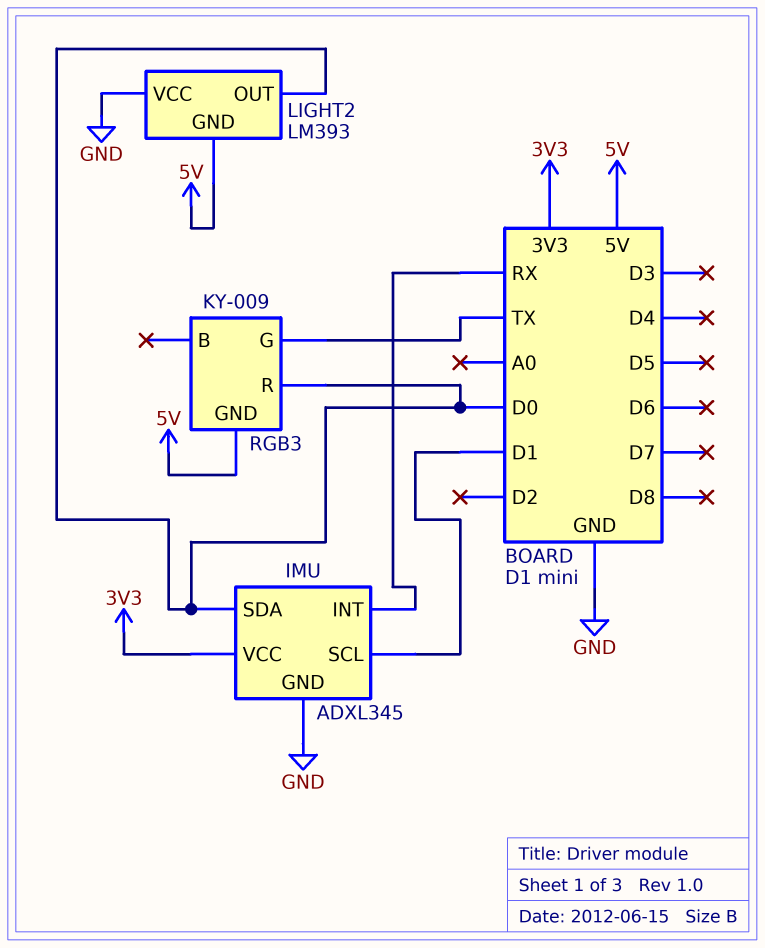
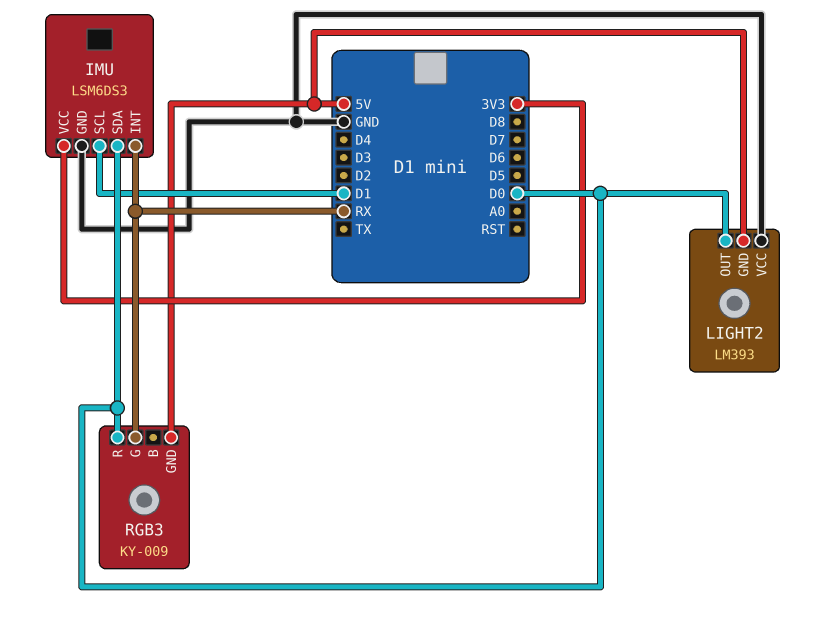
IMU: ADXL345 -> LSM6DS3
RGB3 pin G: TX -> RX

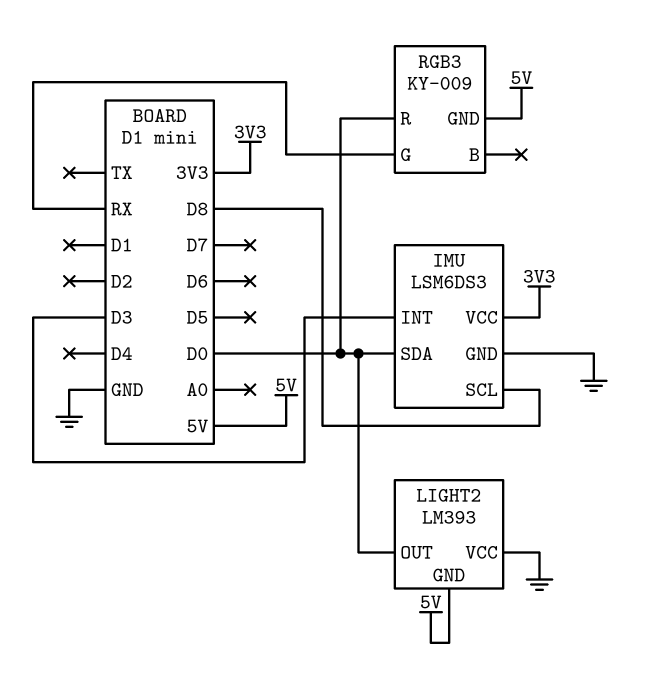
IMU pin INT: RX -> D3
IMU pin SCL: D1 -> D8

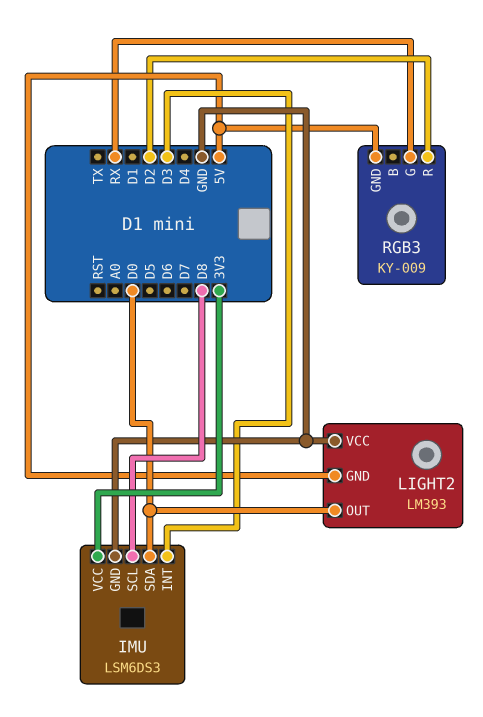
RGB3 pin R: D0 -> D2

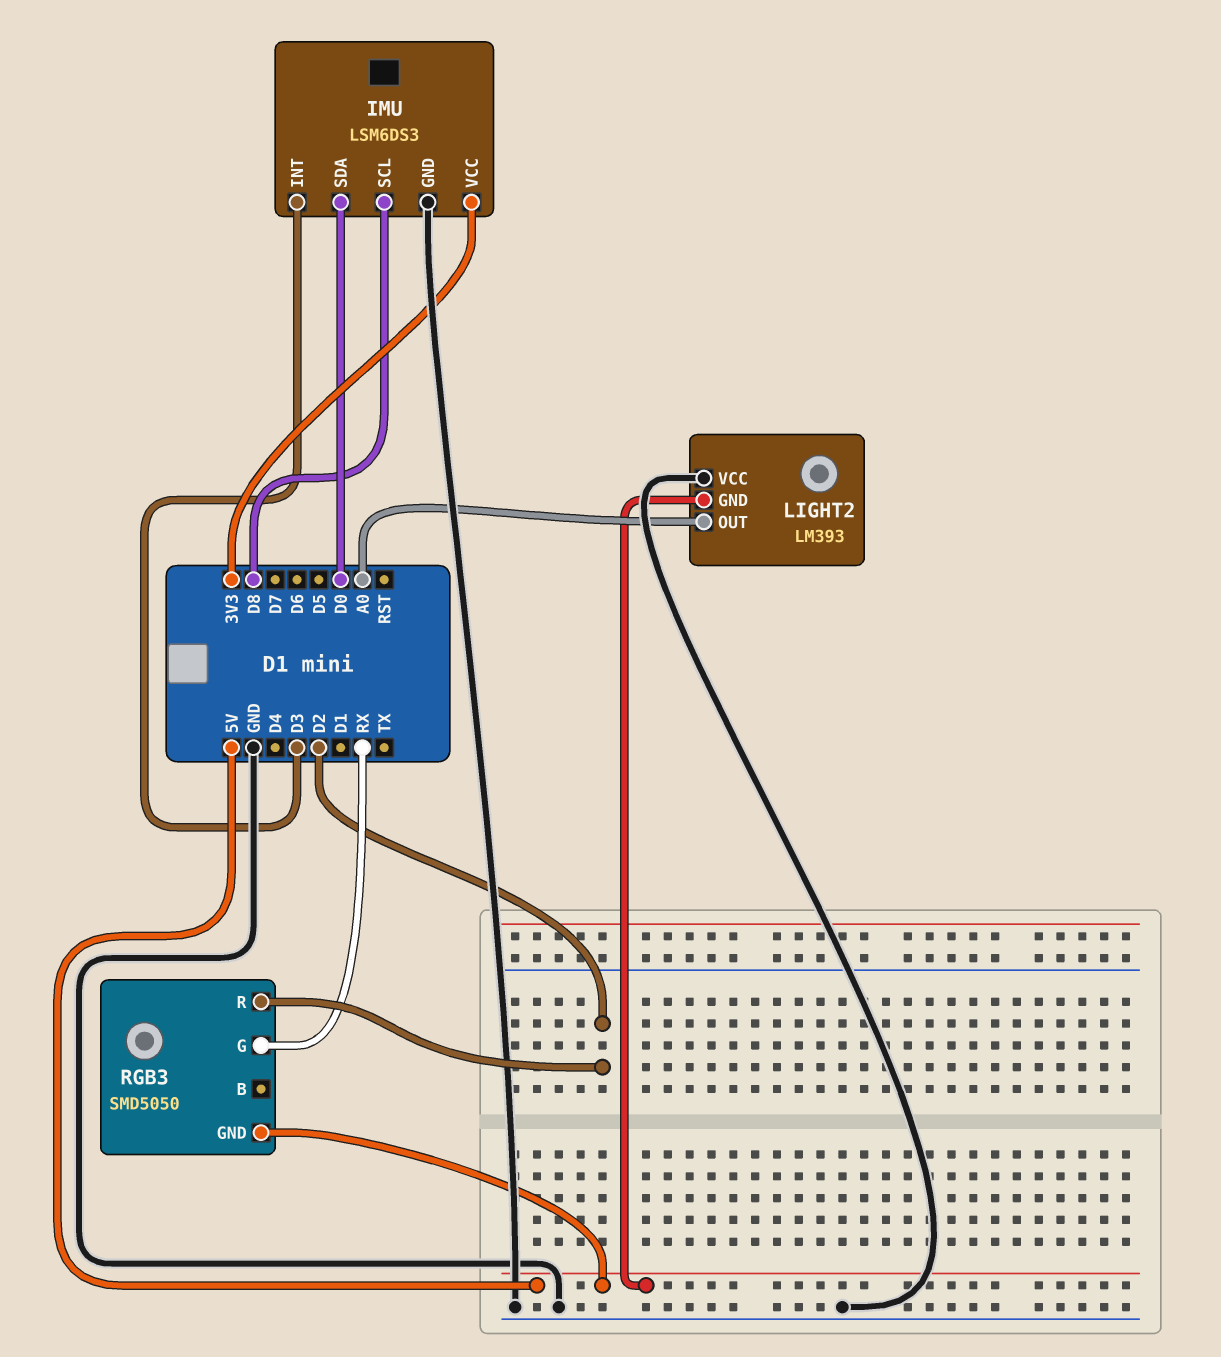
LIGHT2 pin OUT: D0 -> A0
RGB3: KY-009 -> SMD5050

